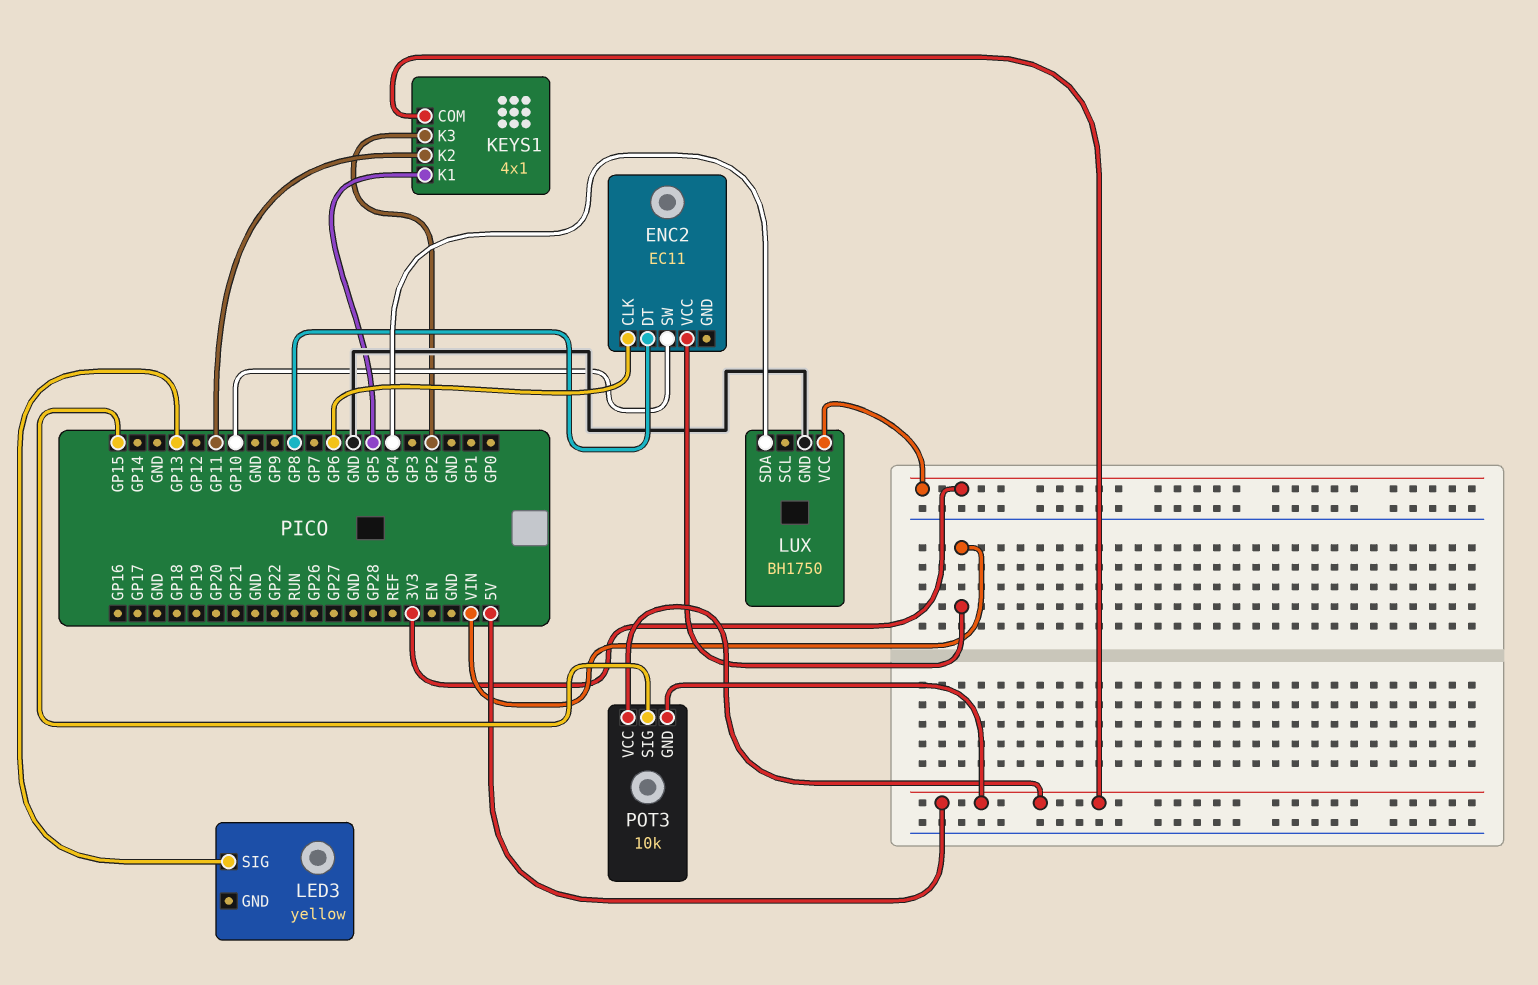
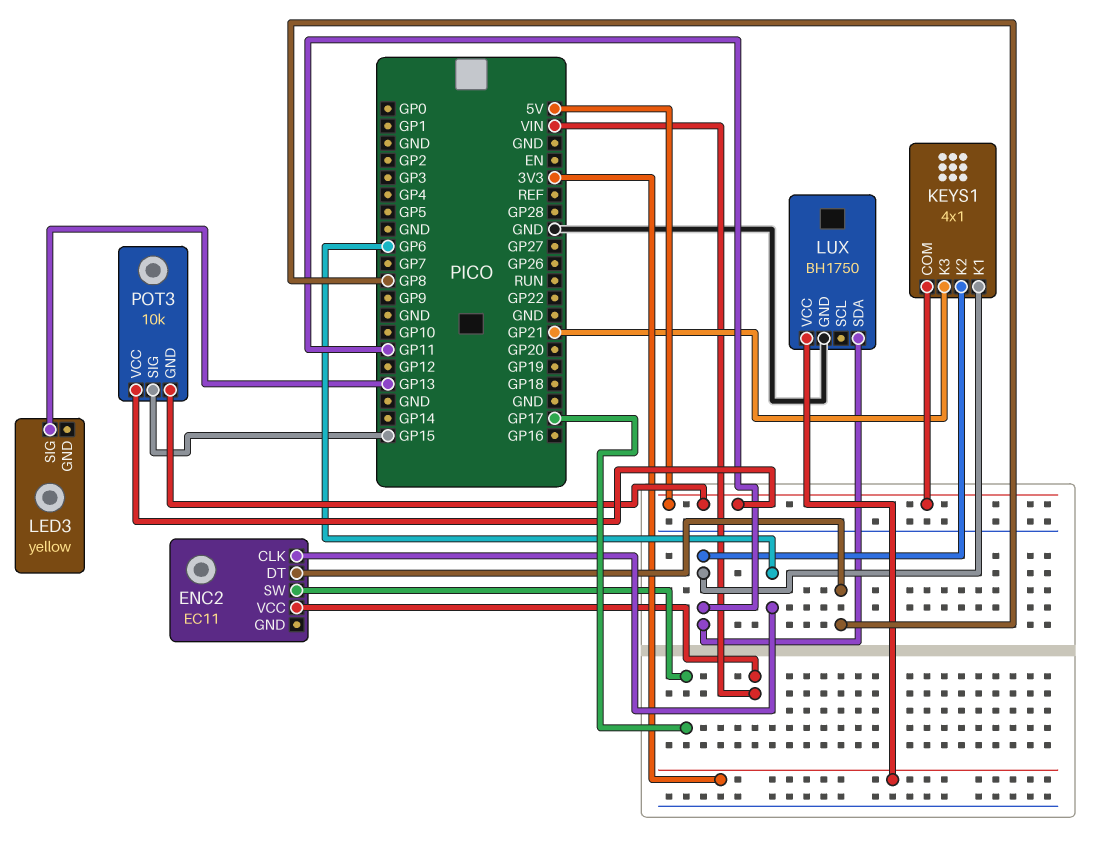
ENC2 pin SW: GP10 -> GP17
KEYS1 pin K1: GP5 -> GP11
KEYS1 pin K3: GP2 -> GP21
LUX pin SDA: GP4 -> GP11

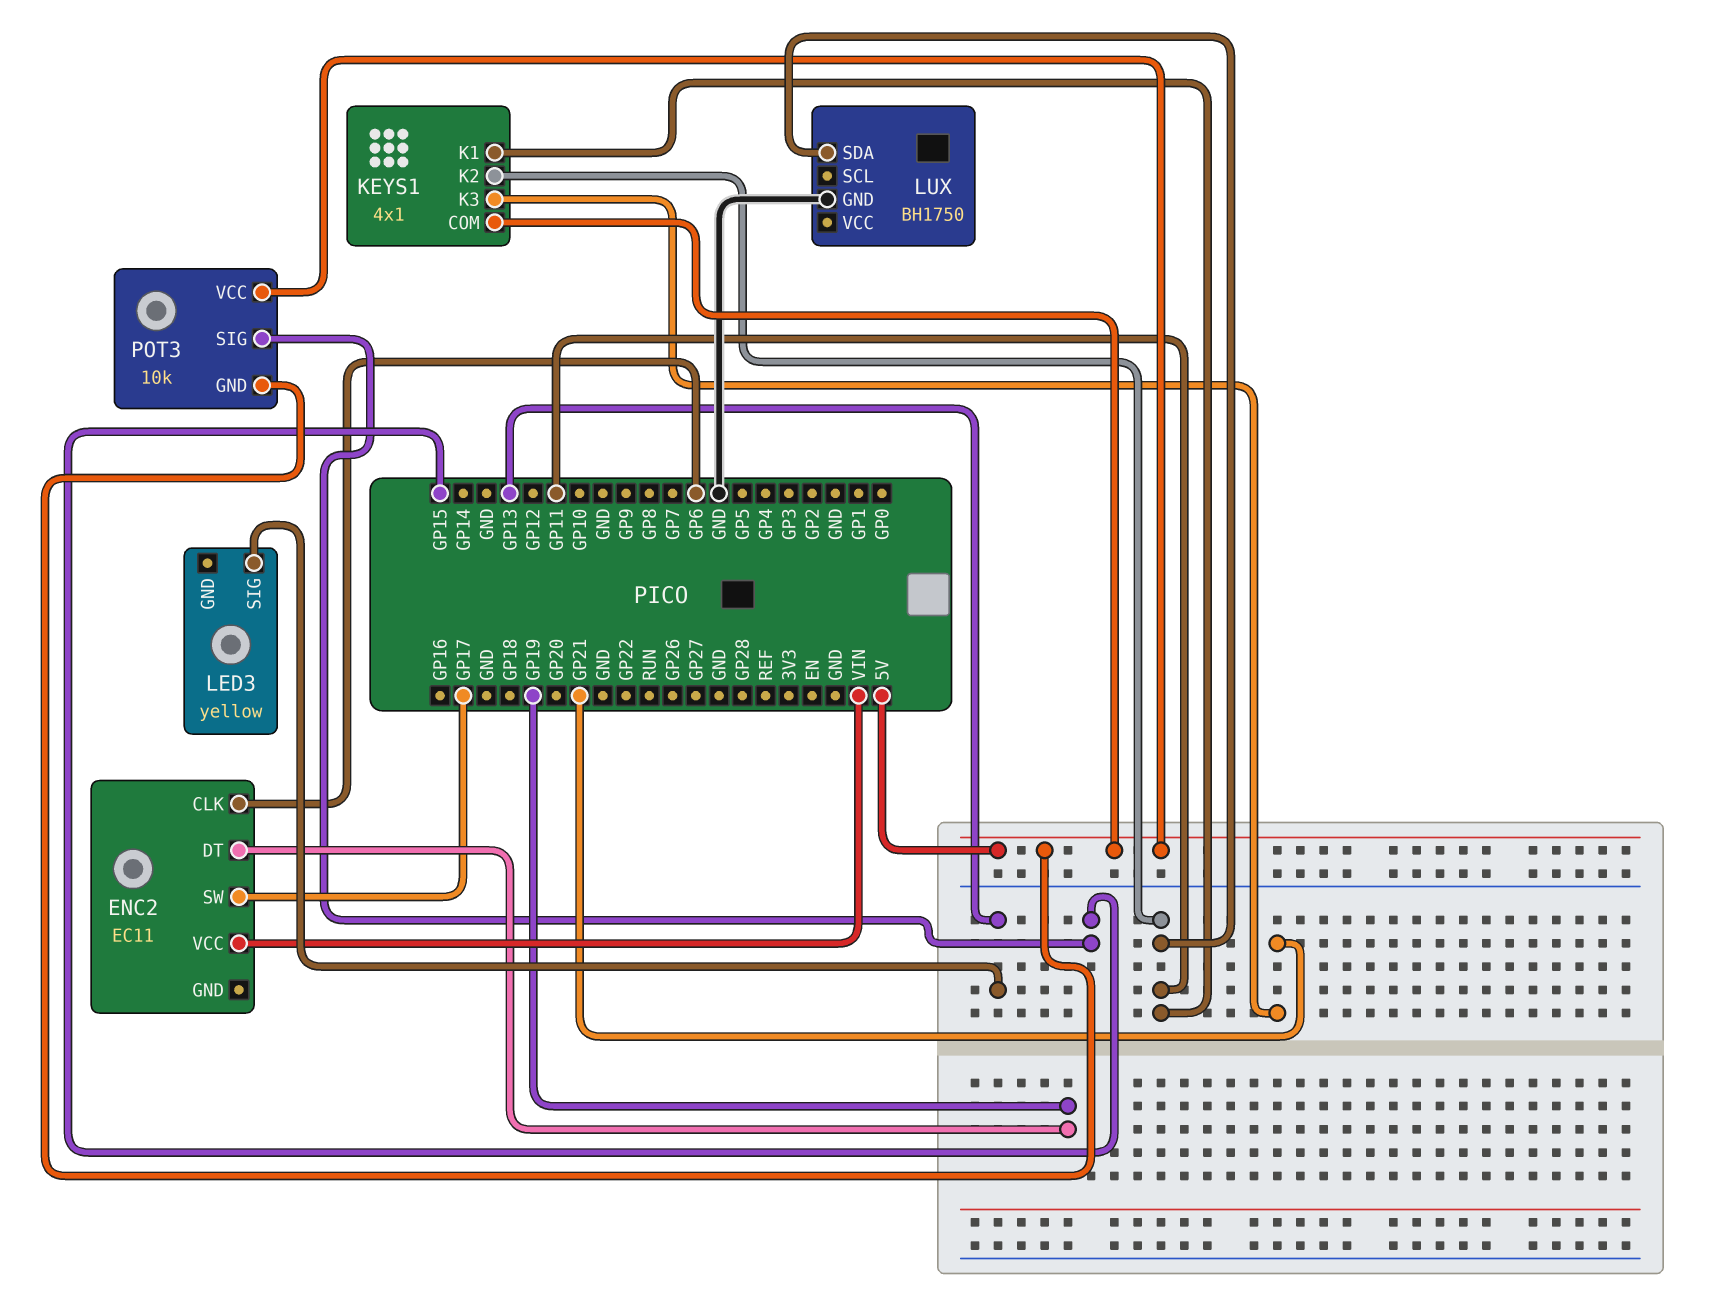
ENC2 pin DT: GP8 -> GP19
LUX pin VCC: 3V3 -> none

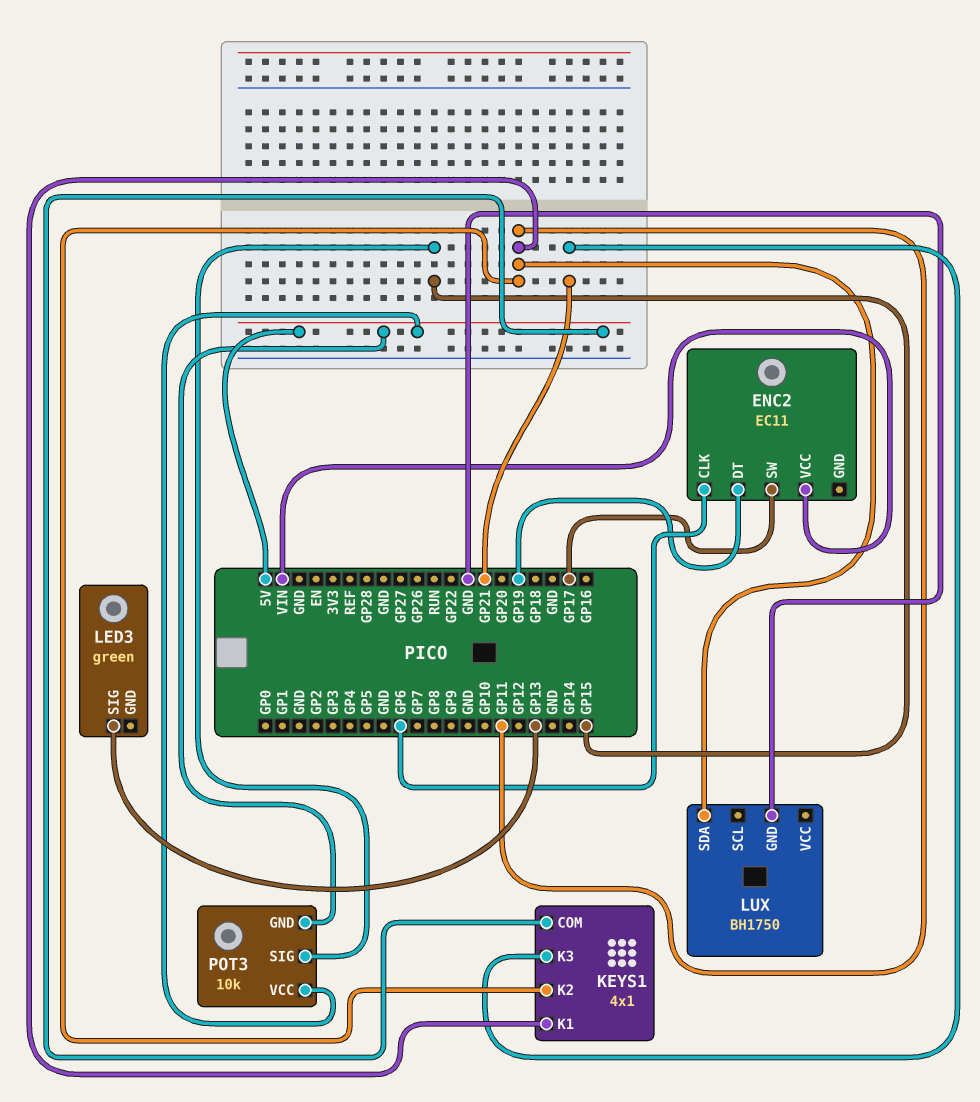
LED3: yellow -> green

